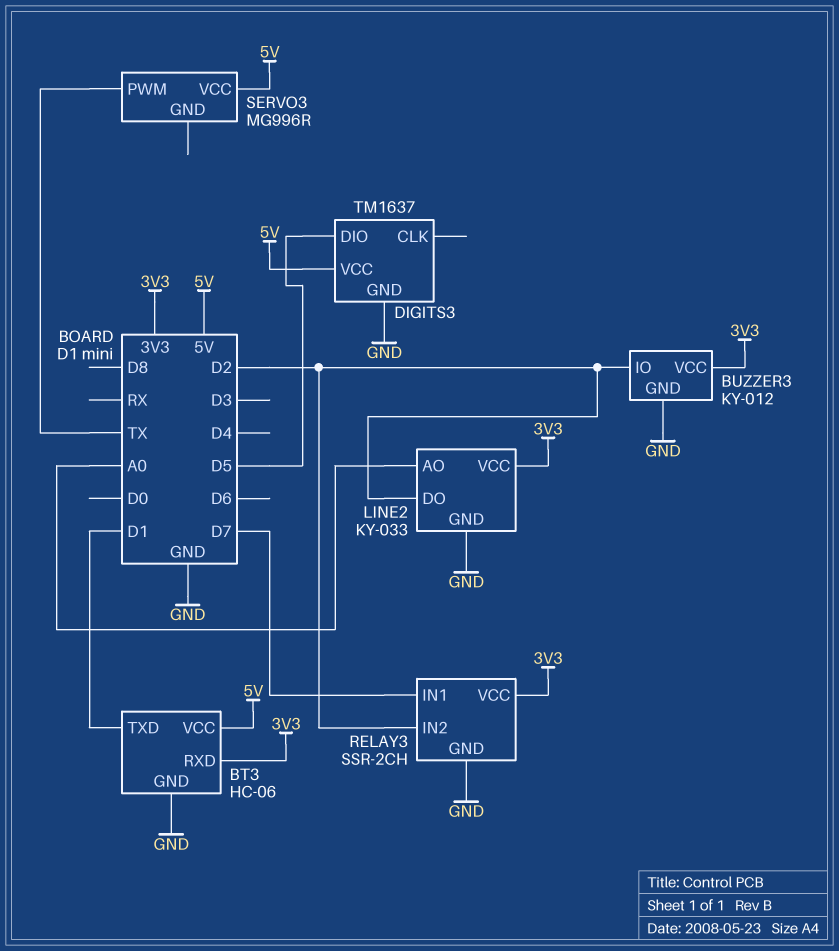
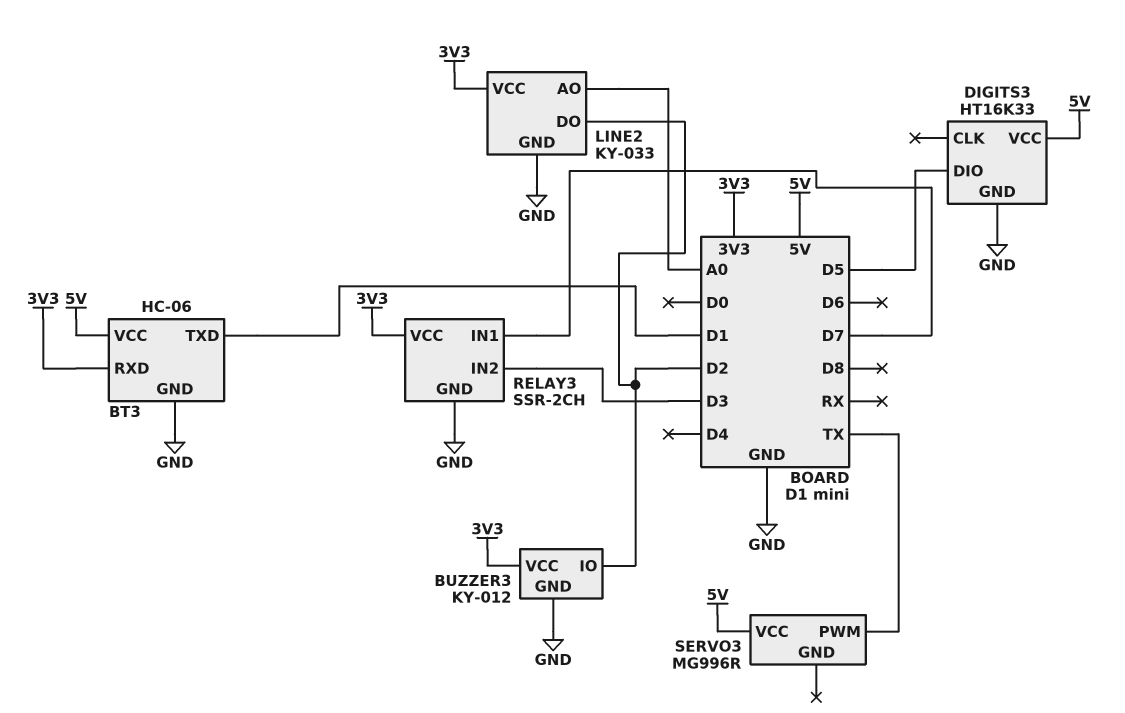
DIGITS3: TM1637 -> HT16K33
RELAY3 pin IN2: D2 -> D3

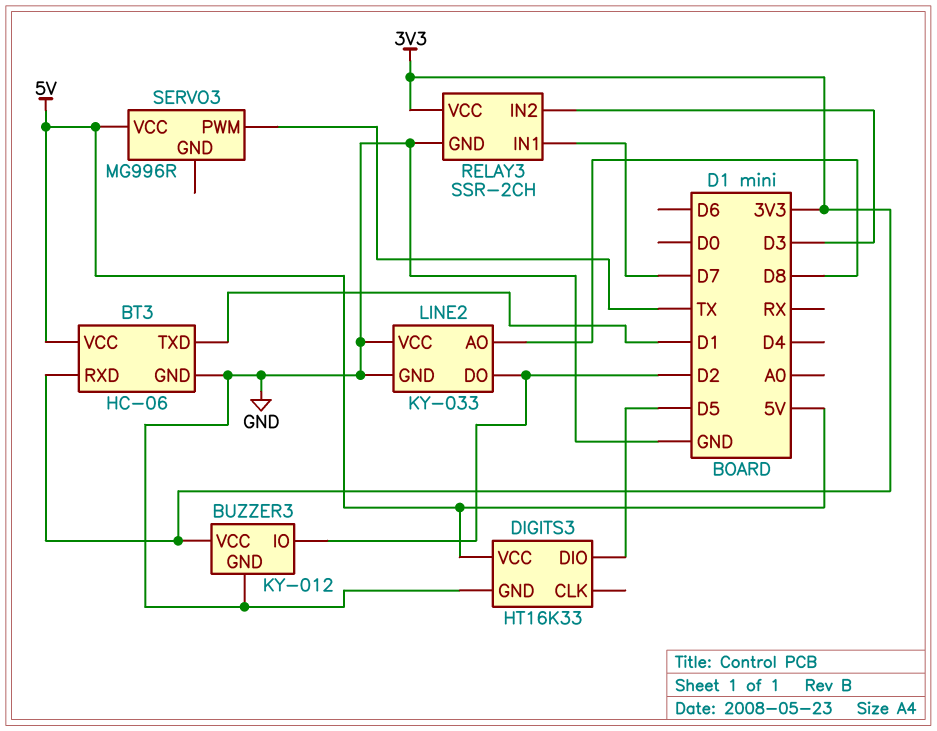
LINE2 pin AO: A0 -> D8
LINE2 pin VCC: 3V3 -> GND

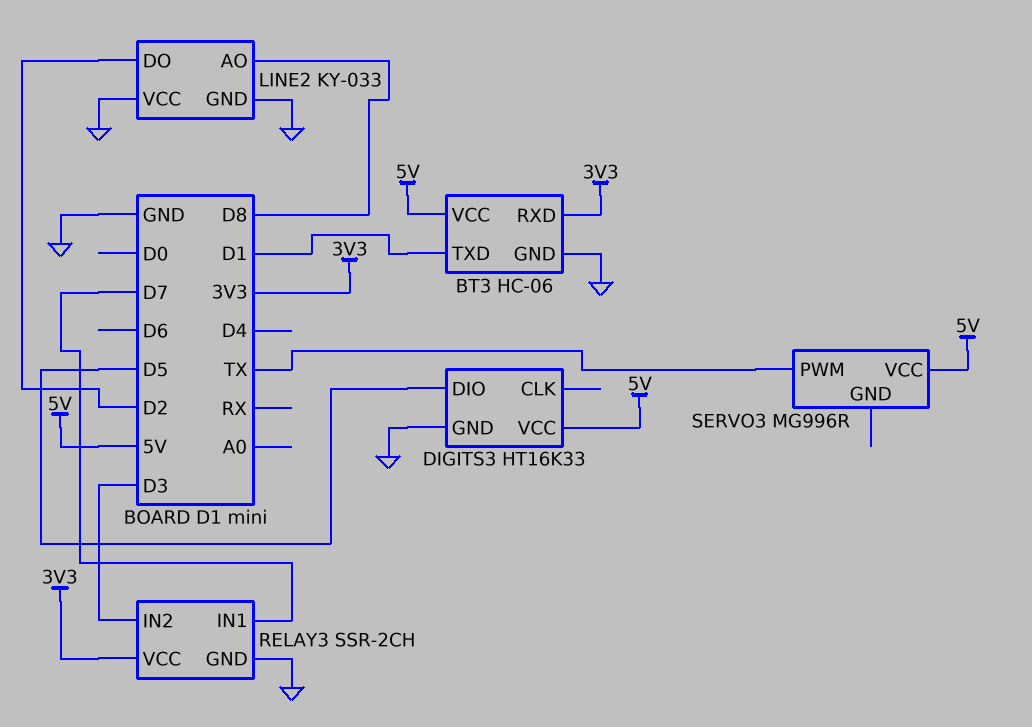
BUZZER3: KY-012 -> none
BUZZER3 pin GND: GND -> none
BUZZER3 pin IO: D2 -> none
BUZZER3 pin VCC: 3V3 -> none

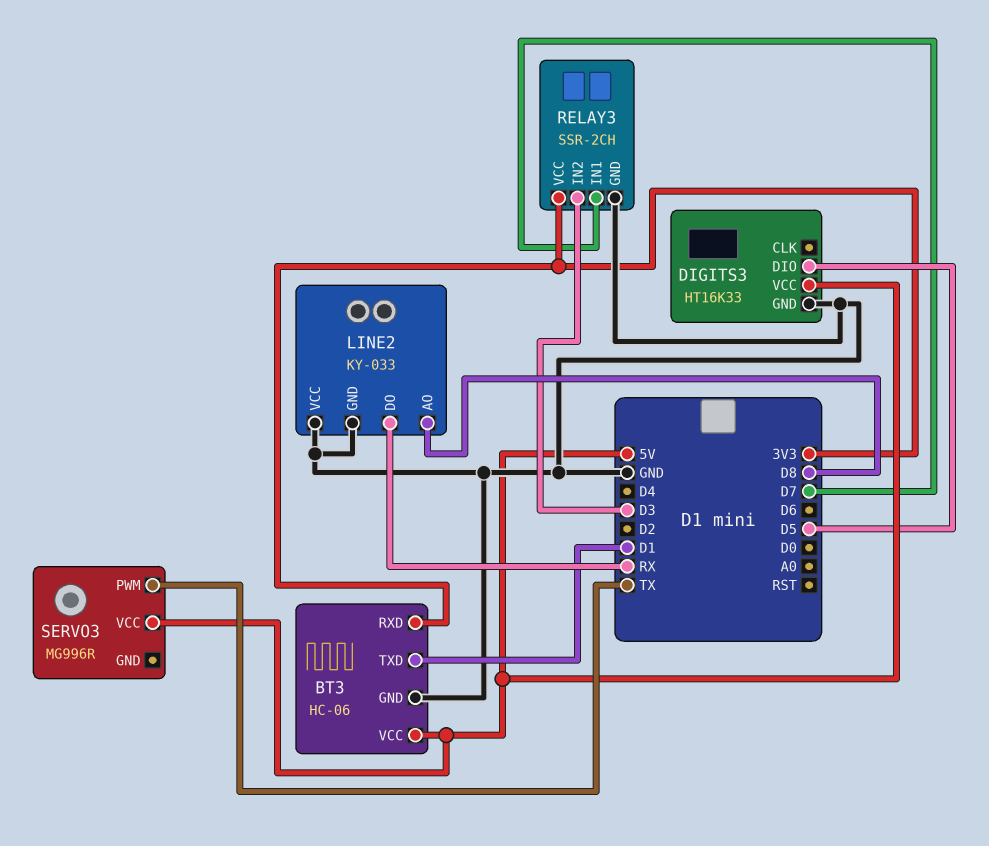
LINE2 pin DO: D2 -> RX

